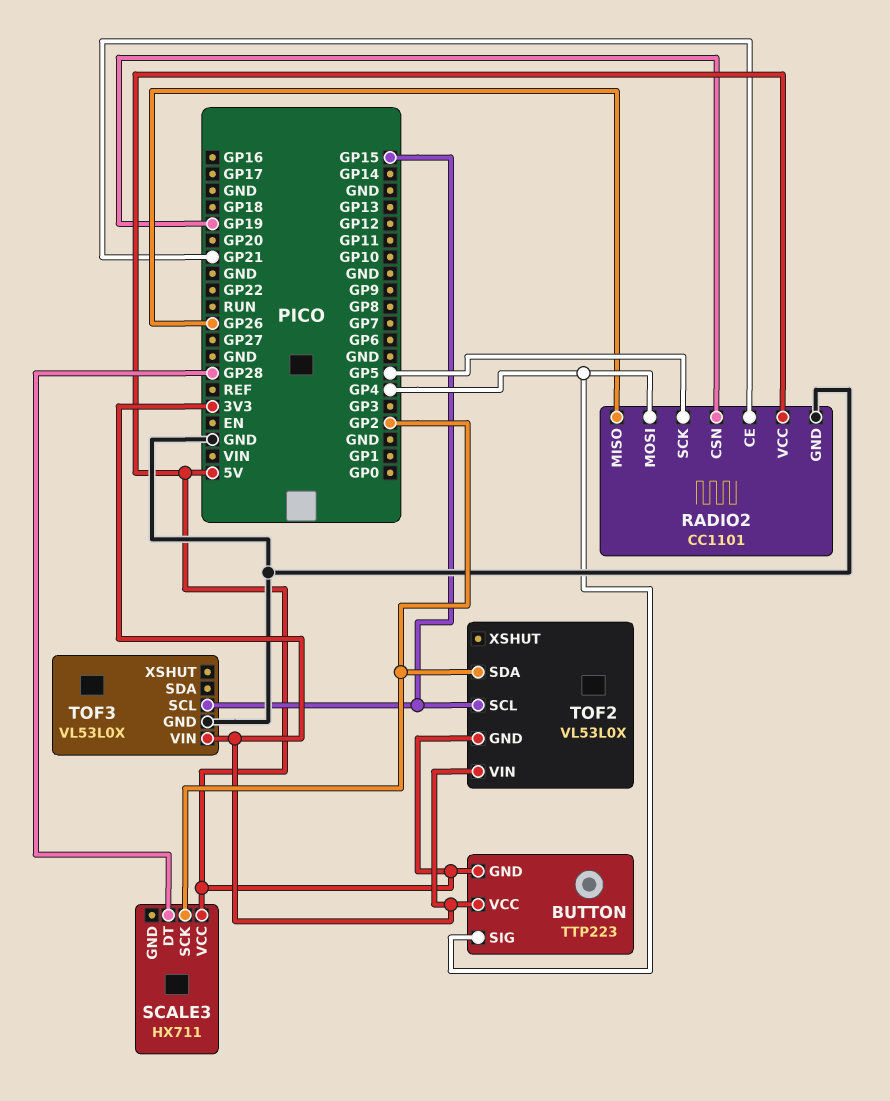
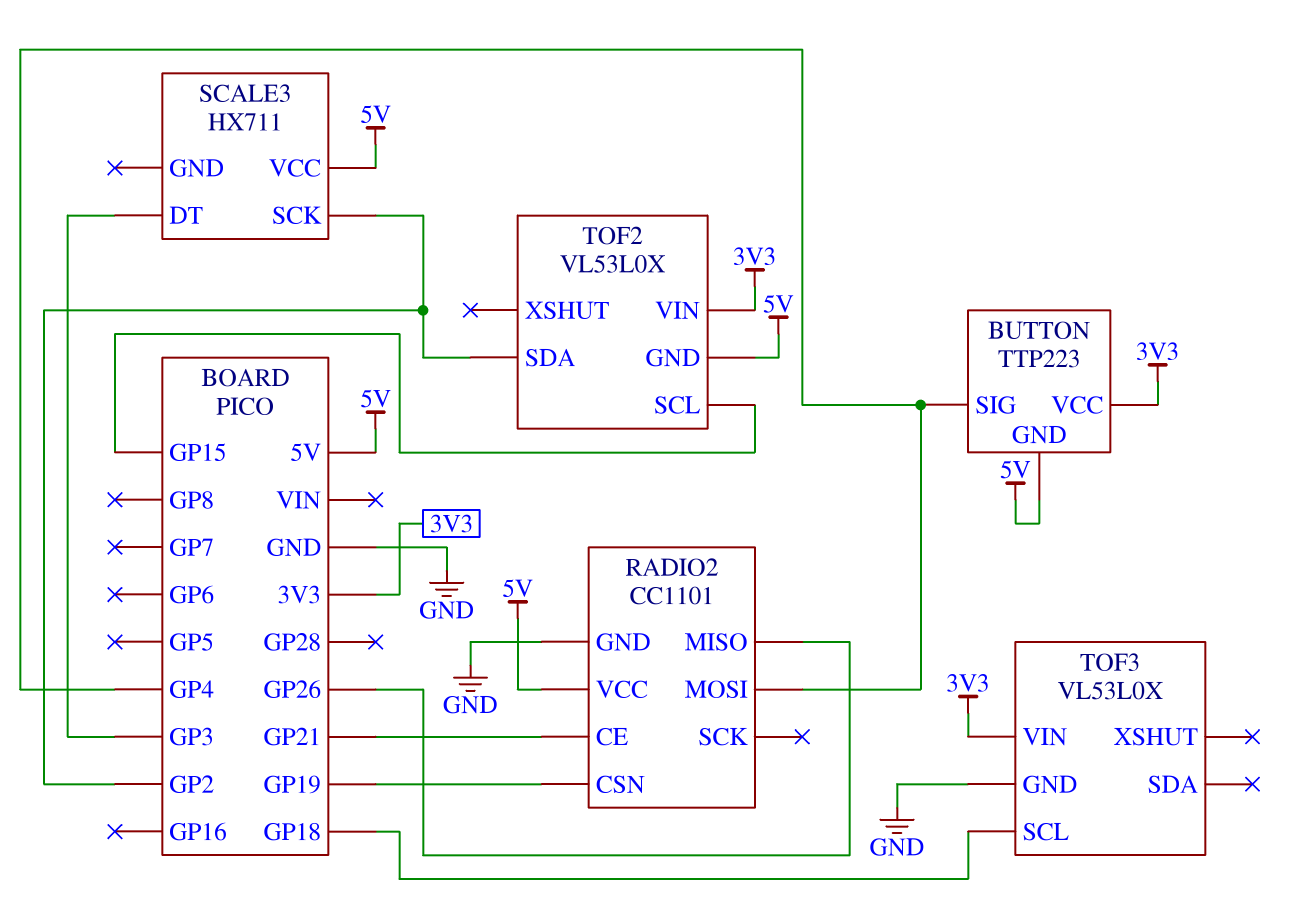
RADIO2 pin SCK: GP5 -> none
SCALE3 pin DT: GP28 -> GP3
TOF3 pin SCL: GP15 -> GP18

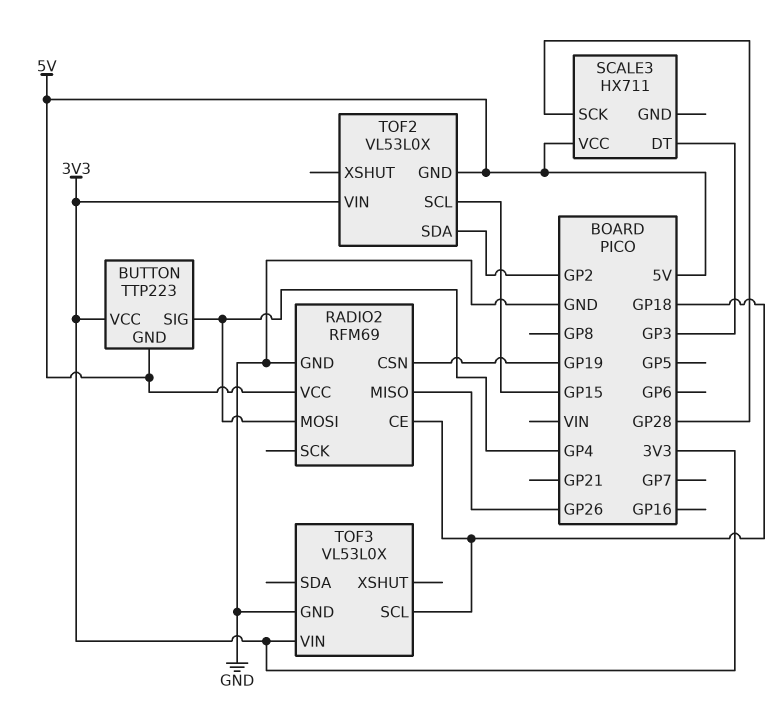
RADIO2: CC1101 -> RFM69
RADIO2 pin CE: GP21 -> GP18
SCALE3 pin SCK: GP2 -> GP28

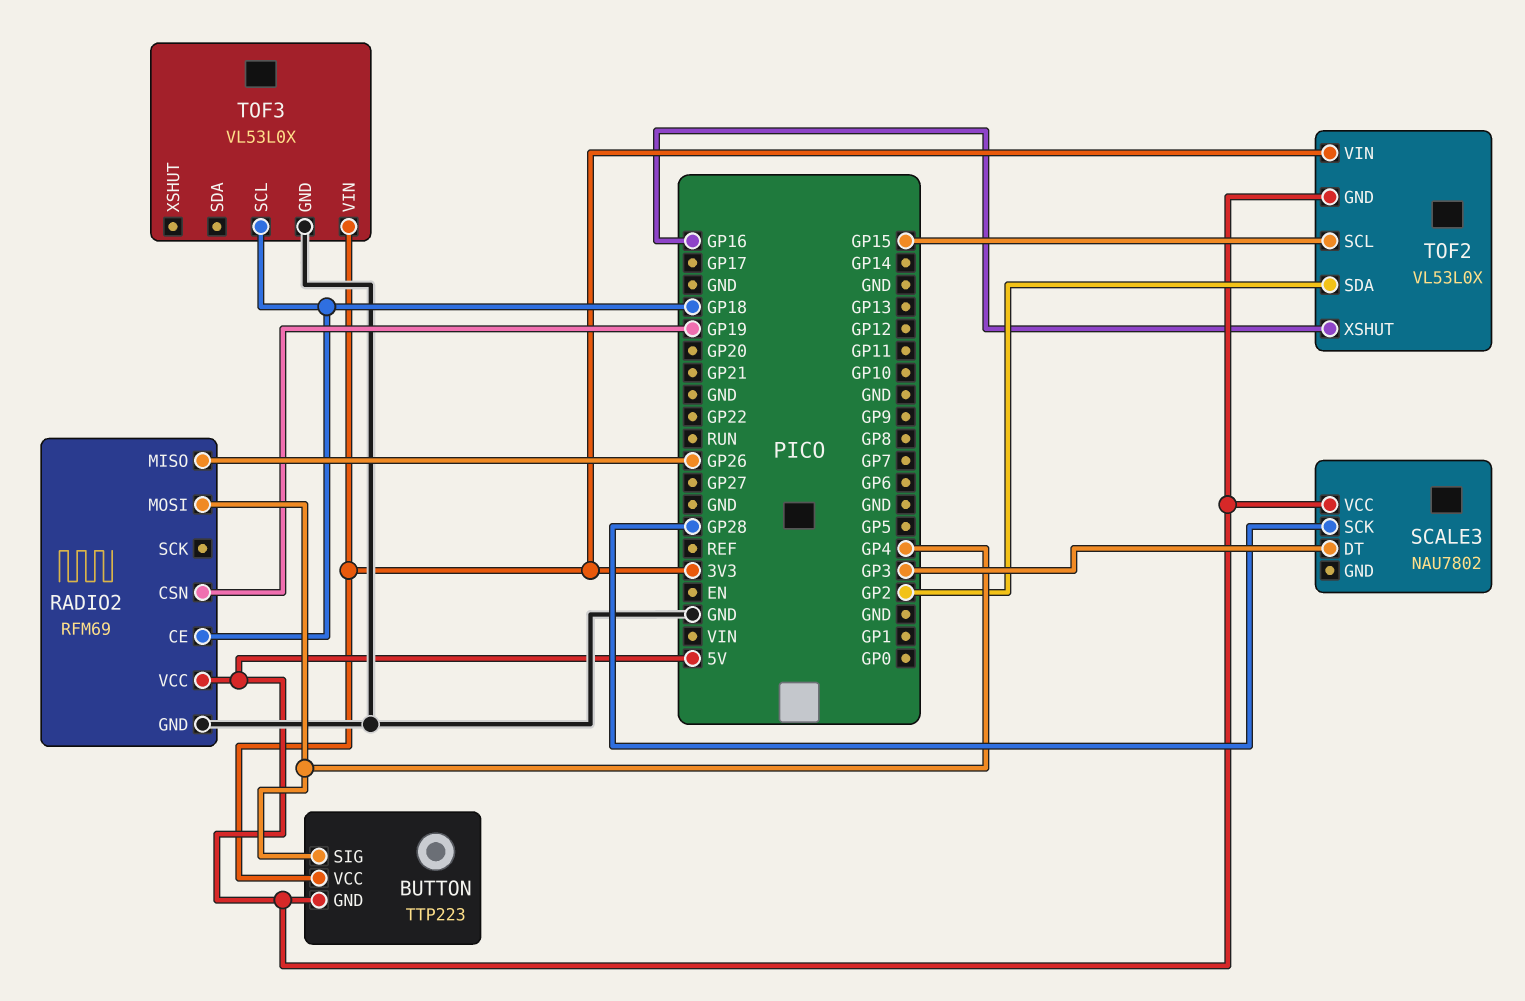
SCALE3: HX711 -> NAU7802
TOF2 pin XSHUT: none -> GP16

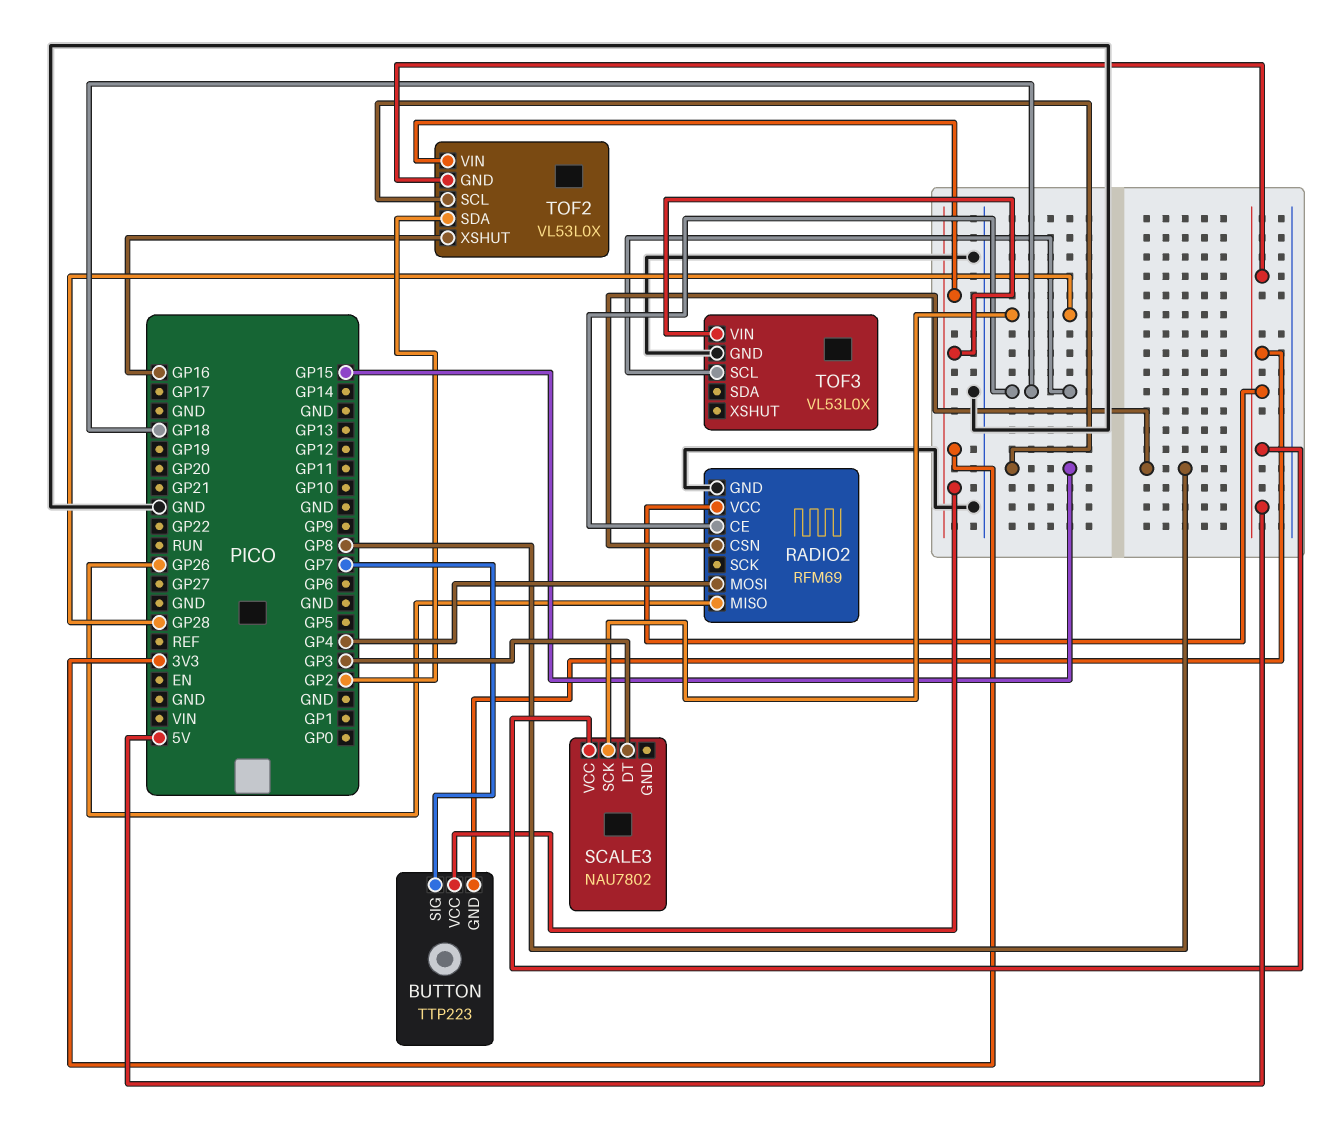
BUTTON pin SIG: GP4 -> GP7
RADIO2 pin CSN: GP19 -> GP8

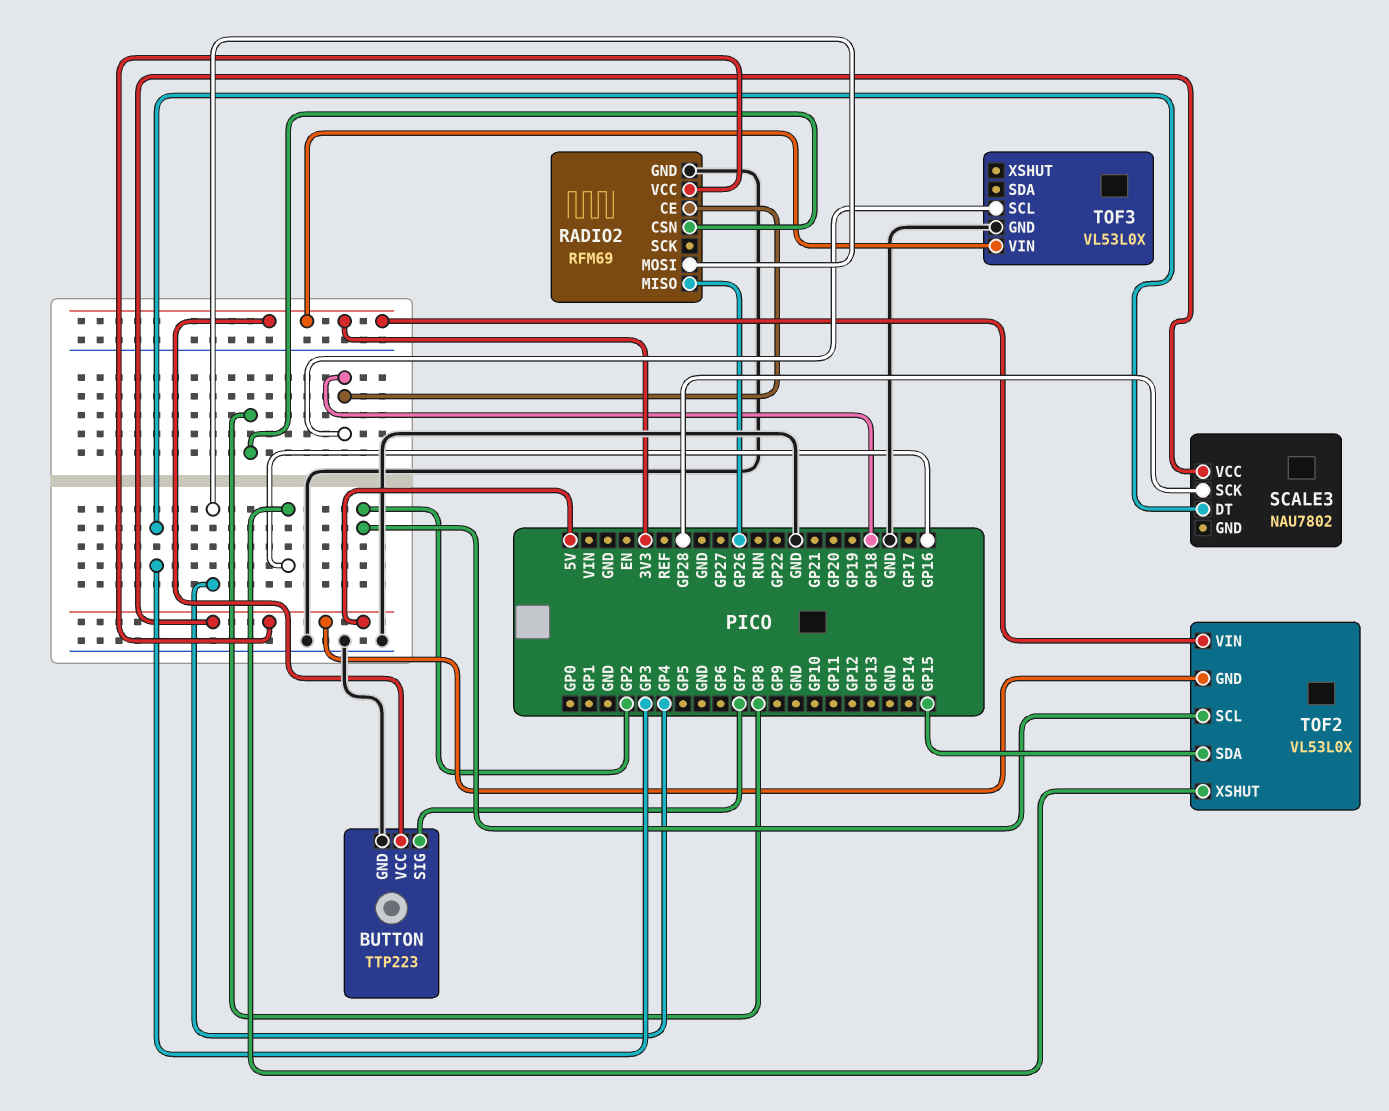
BUTTON pin GND: 5V -> GND
TOF2 pin SCL: GP15 -> GP2
TOF2 pin SDA: GP2 -> GP15

